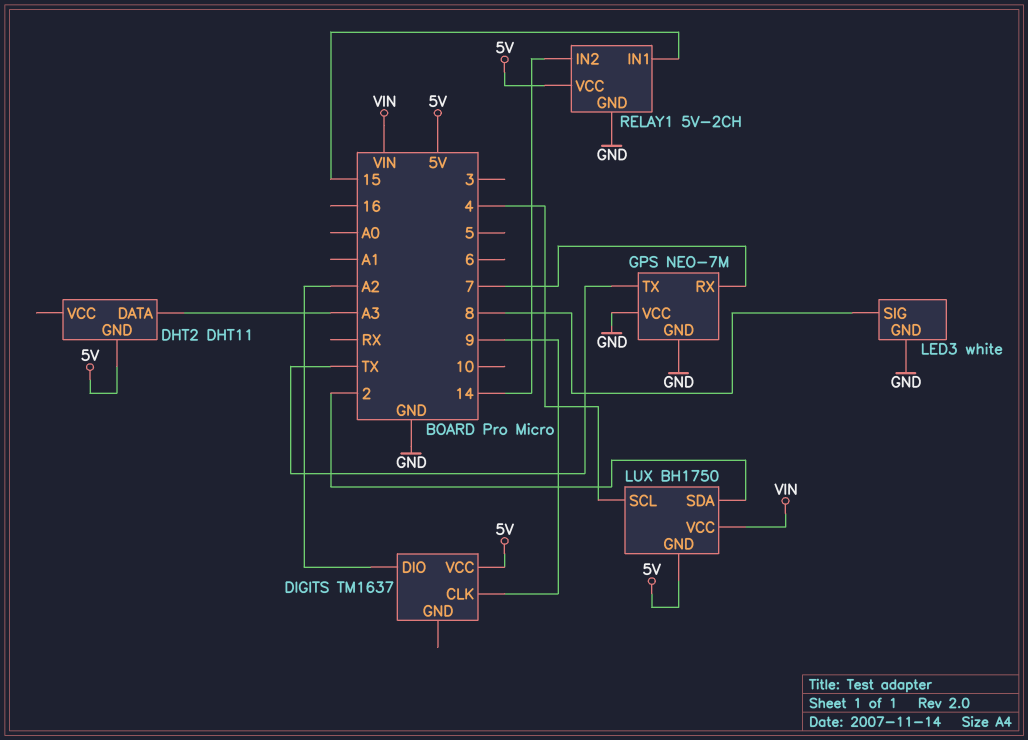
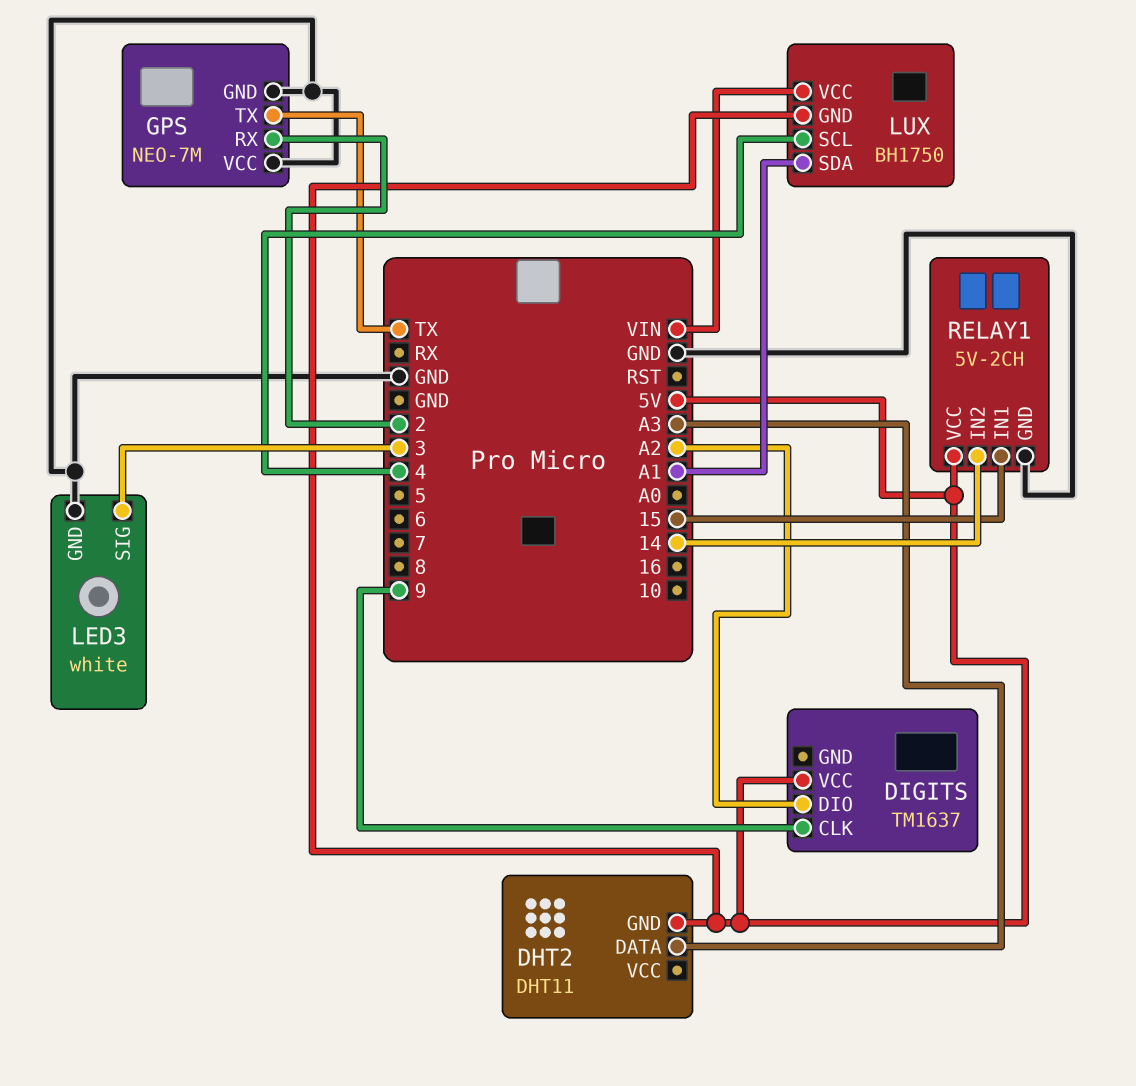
GPS pin RX: 7 -> 2
LED3 pin SIG: 8 -> 3
LUX pin SDA: 2 -> A1

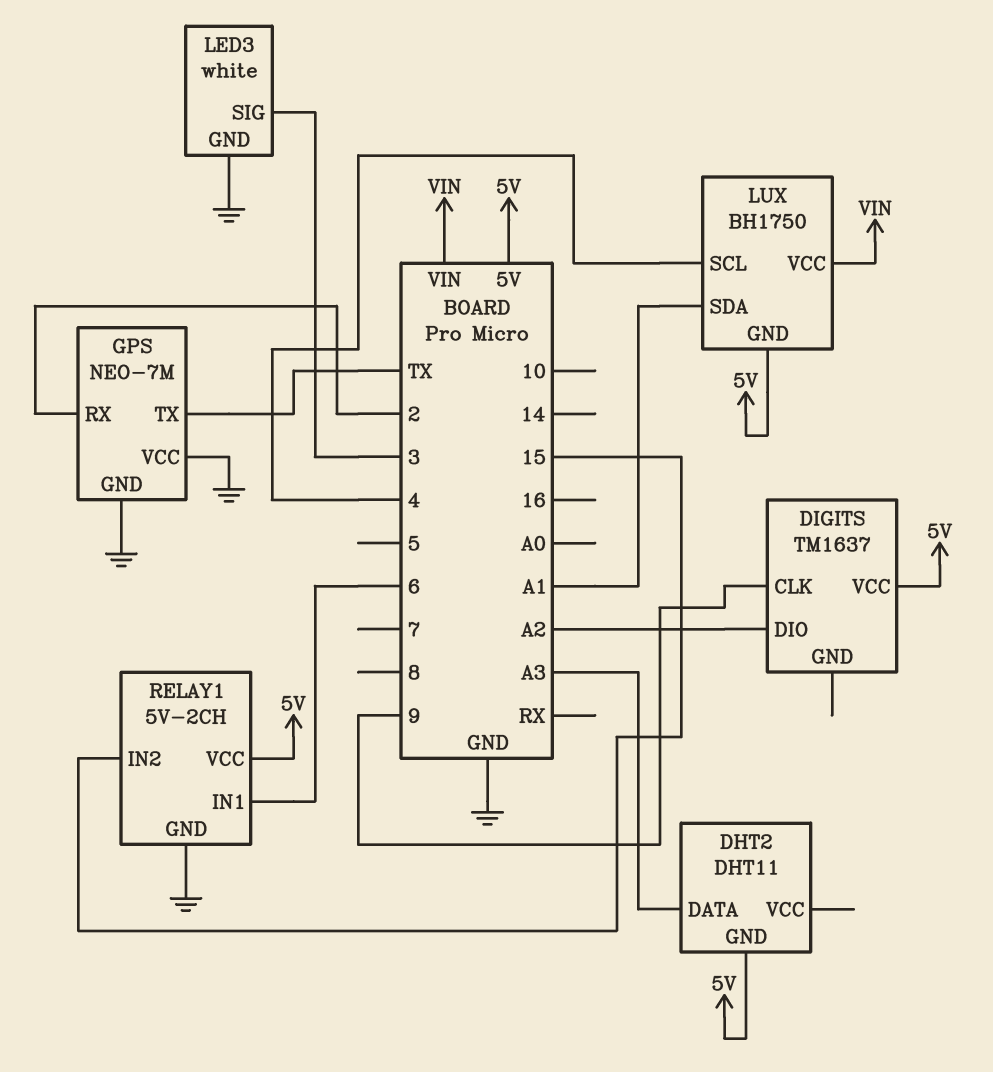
RELAY1 pin IN1: 15 -> 6
RELAY1 pin IN2: 14 -> 15

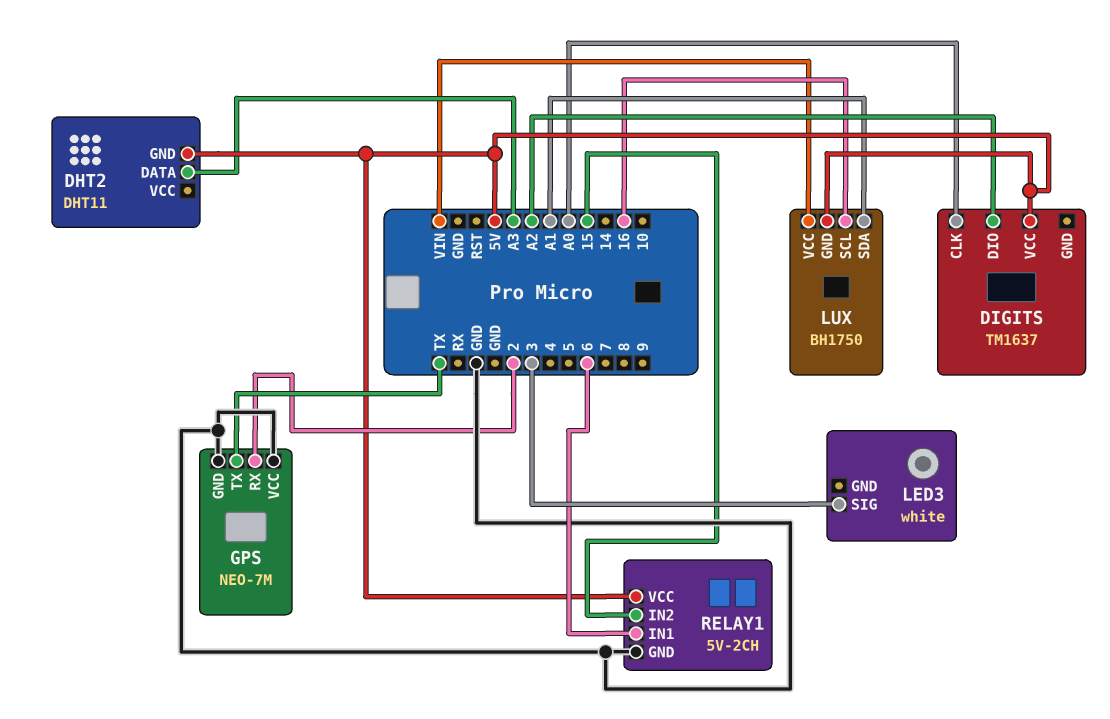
DIGITS pin CLK: 9 -> A0
LED3 pin GND: GND -> none
LUX pin SCL: 4 -> 16

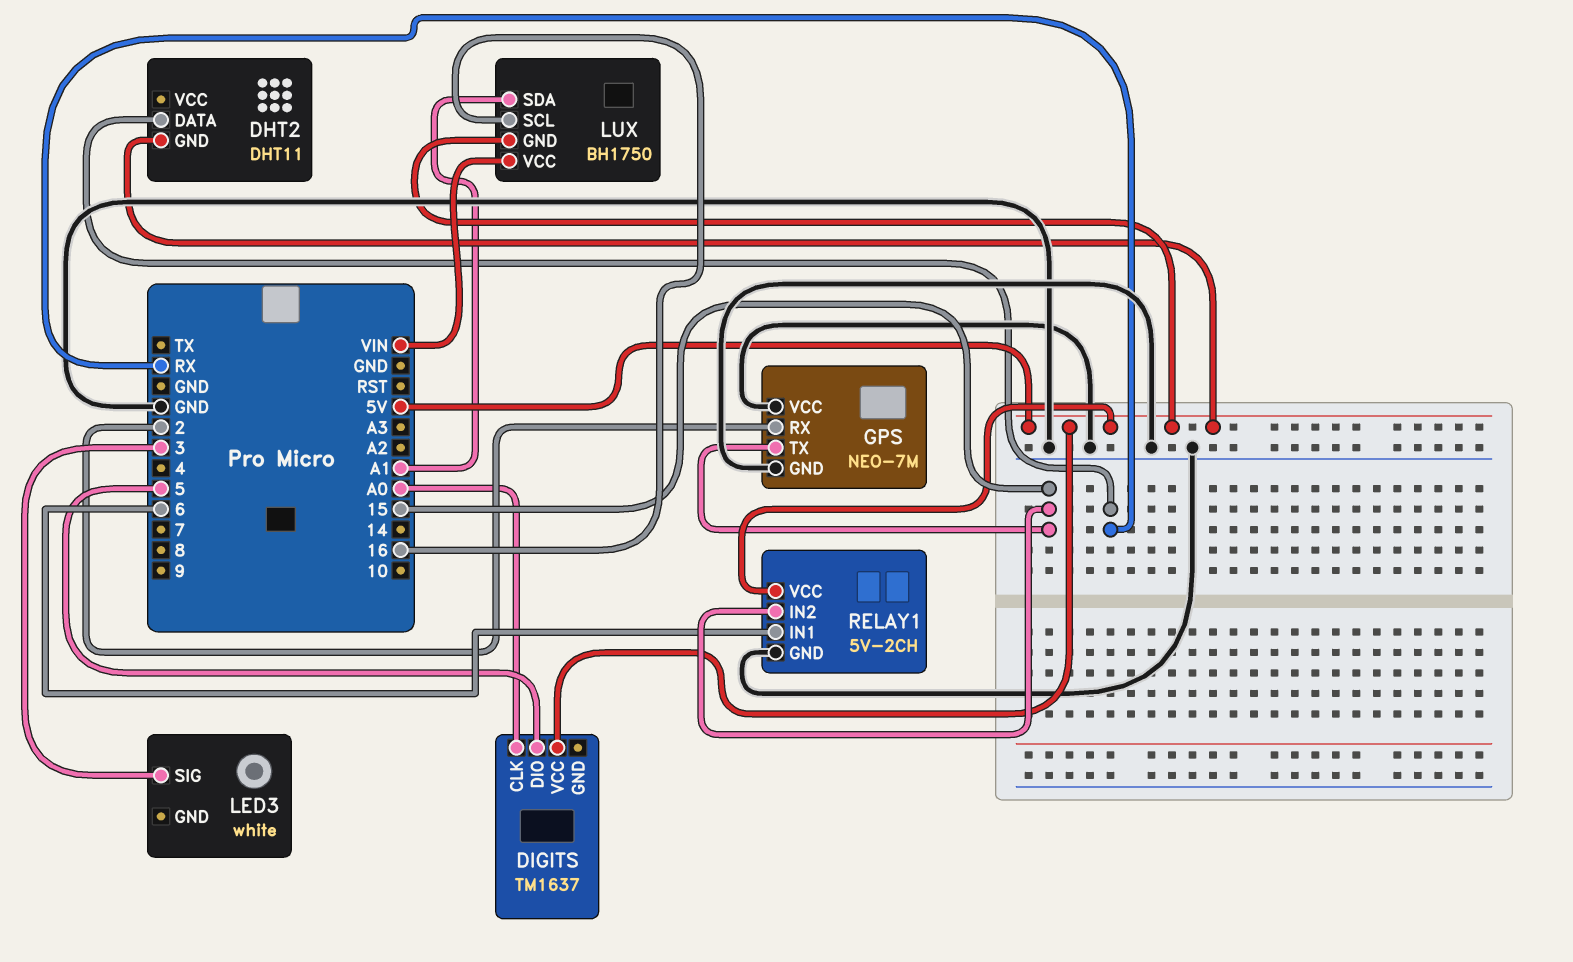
DHT2 pin DATA: A3 -> RX
DIGITS pin DIO: A2 -> 5
GPS pin TX: TX -> 15

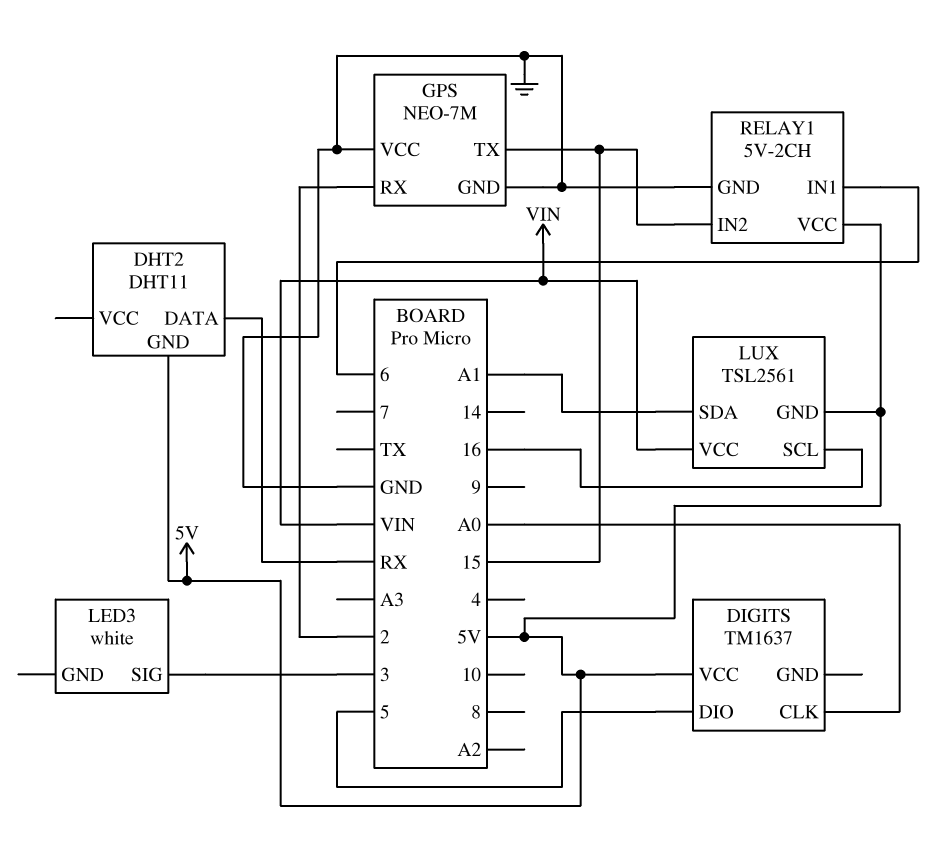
LUX: BH1750 -> TSL2561

